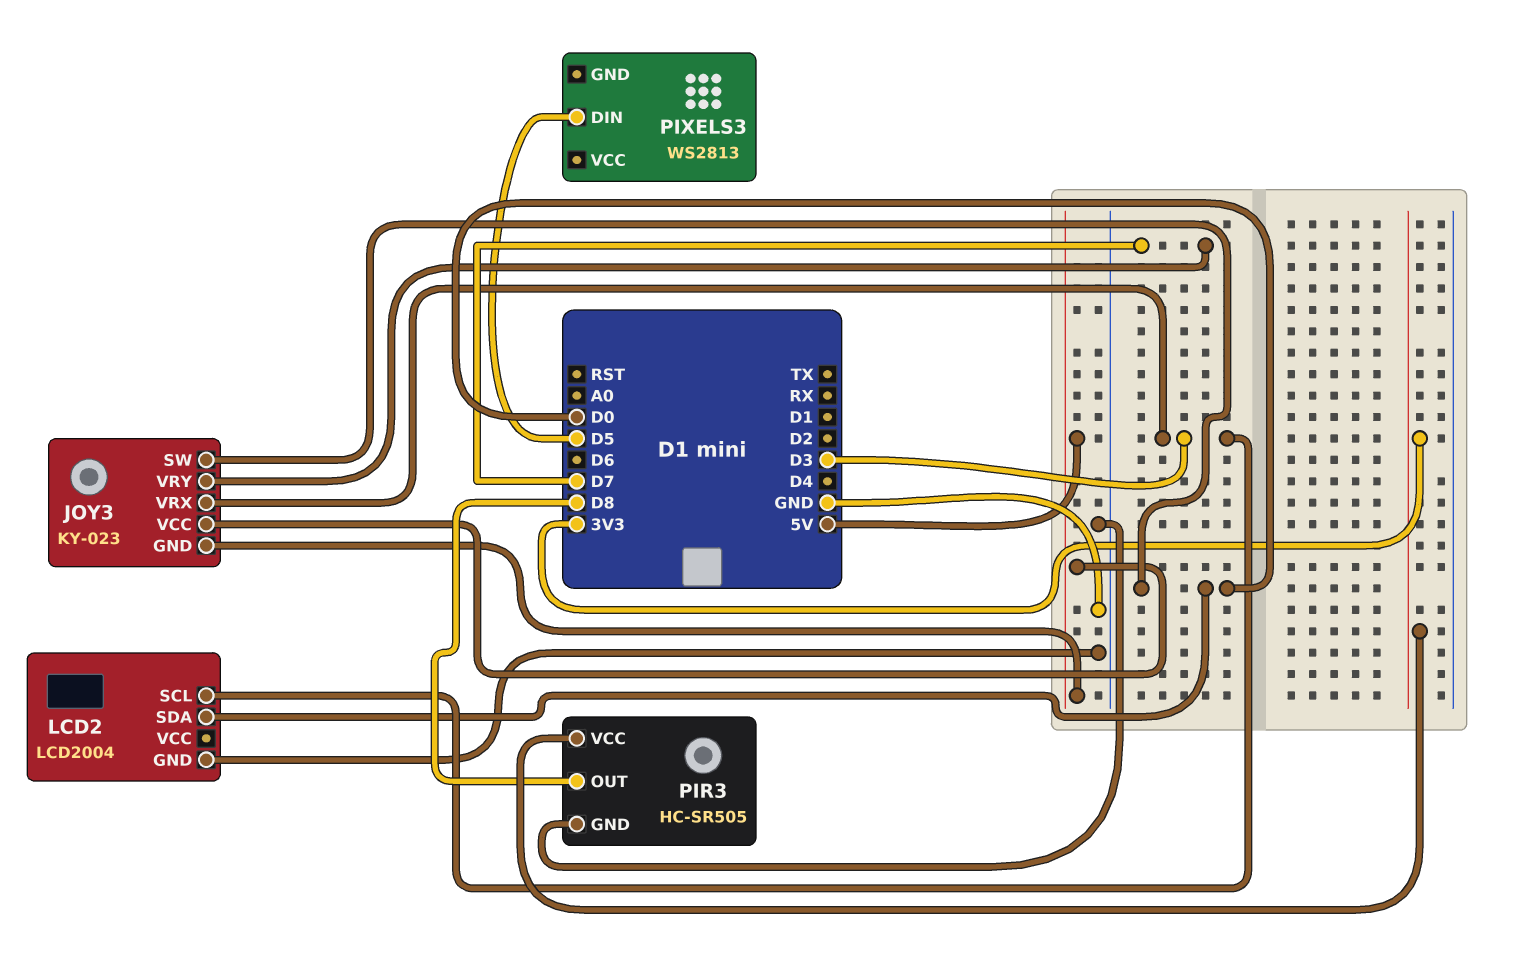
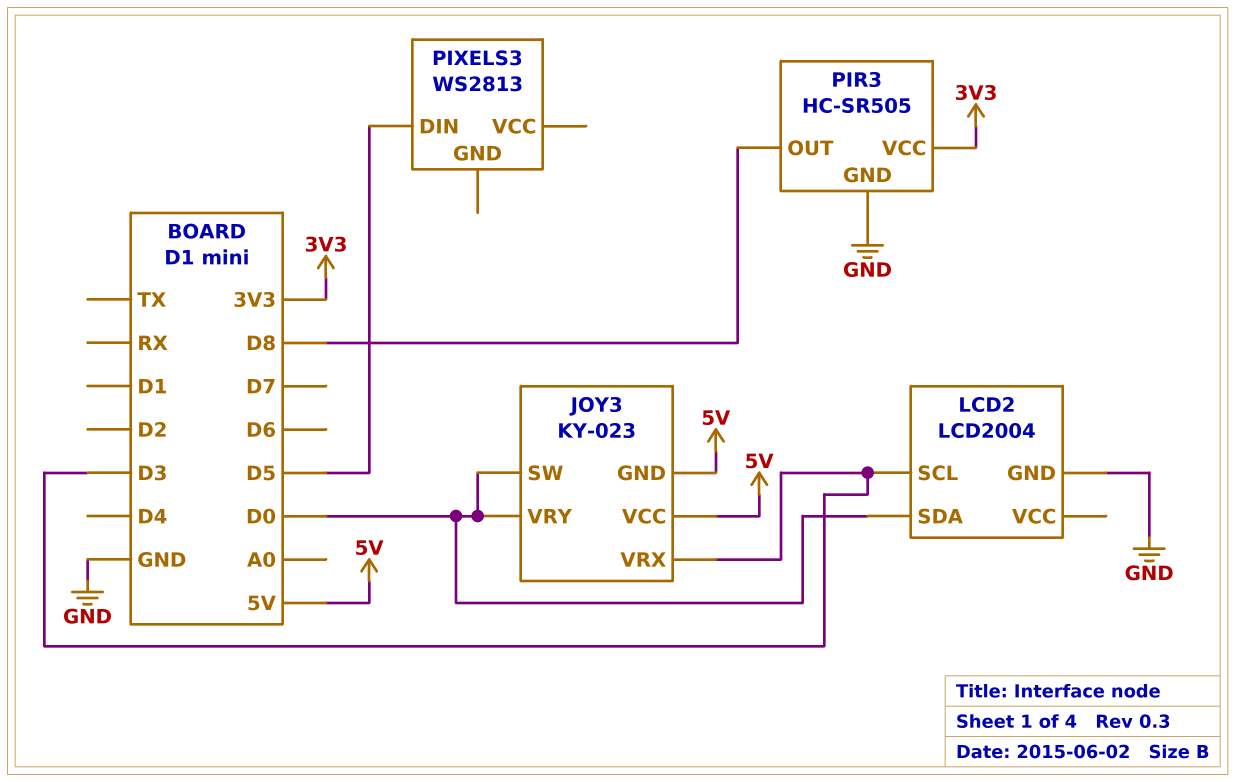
JOY3 pin VRY: D7 -> D0

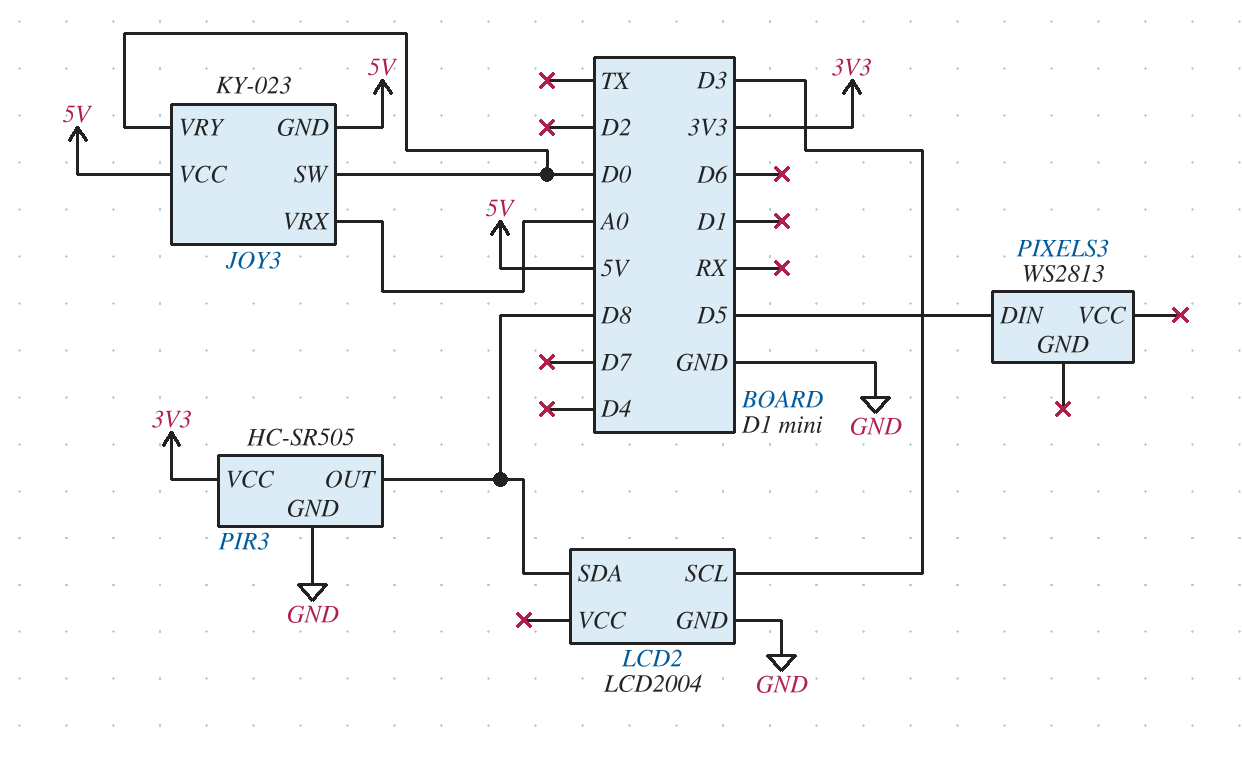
JOY3 pin VRX: D3 -> A0
LCD2 pin SDA: D0 -> D8

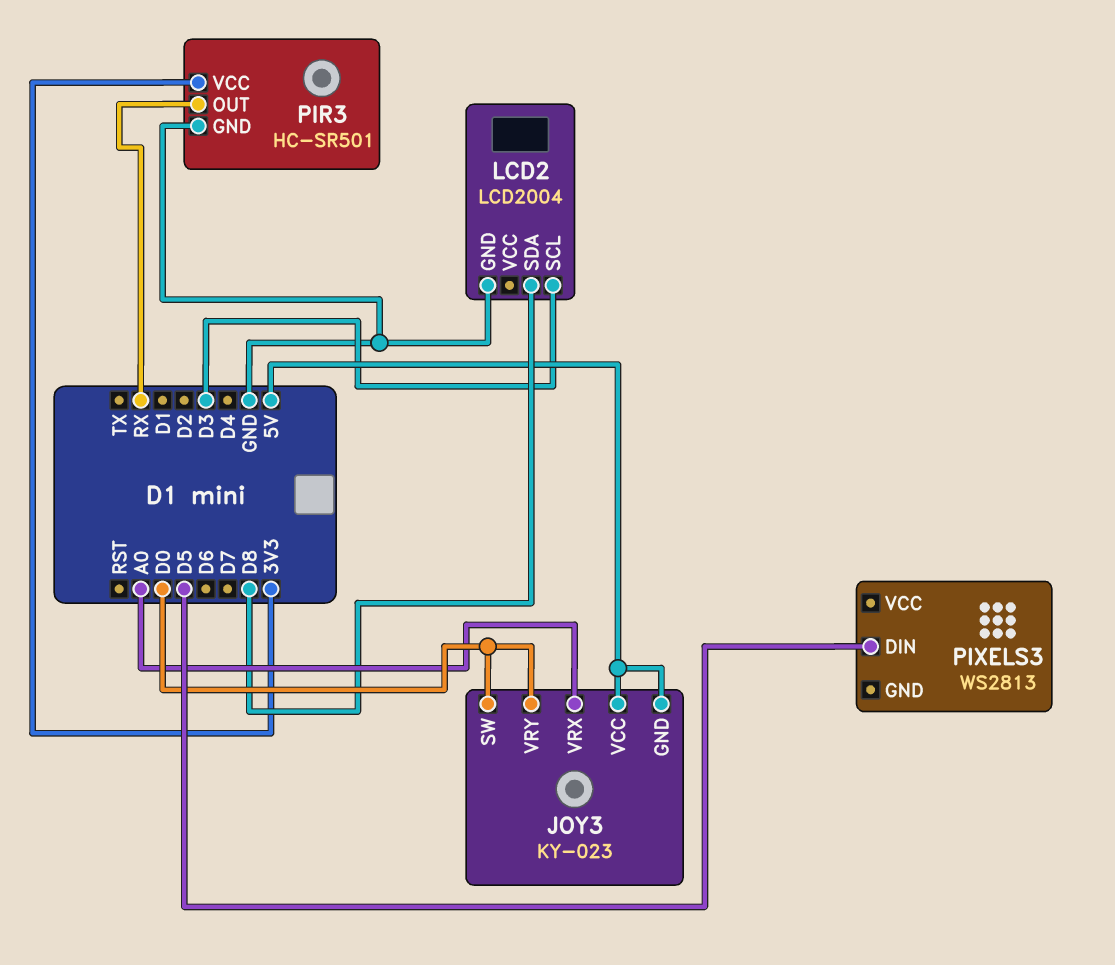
PIR3: HC-SR505 -> HC-SR501
PIR3 pin OUT: D8 -> RX

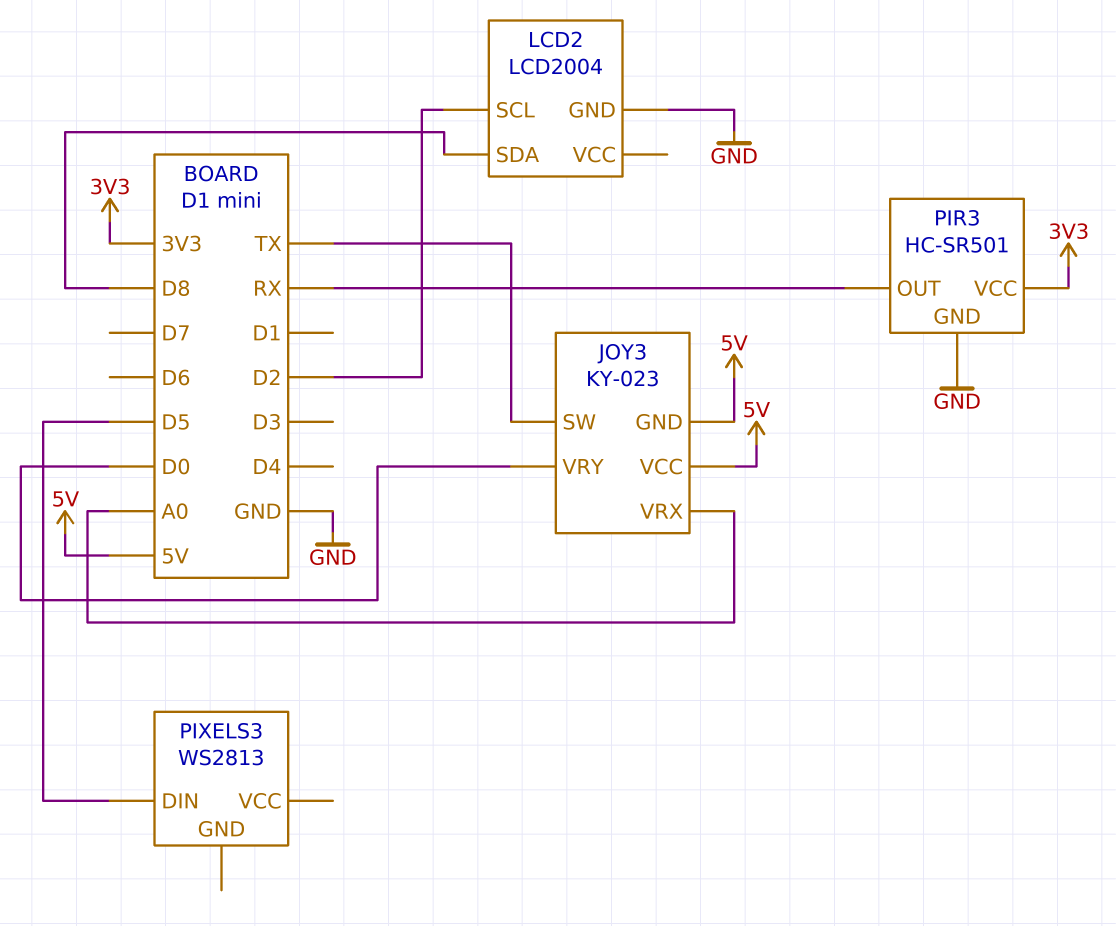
JOY3 pin SW: D0 -> TX
LCD2 pin SCL: D3 -> D2

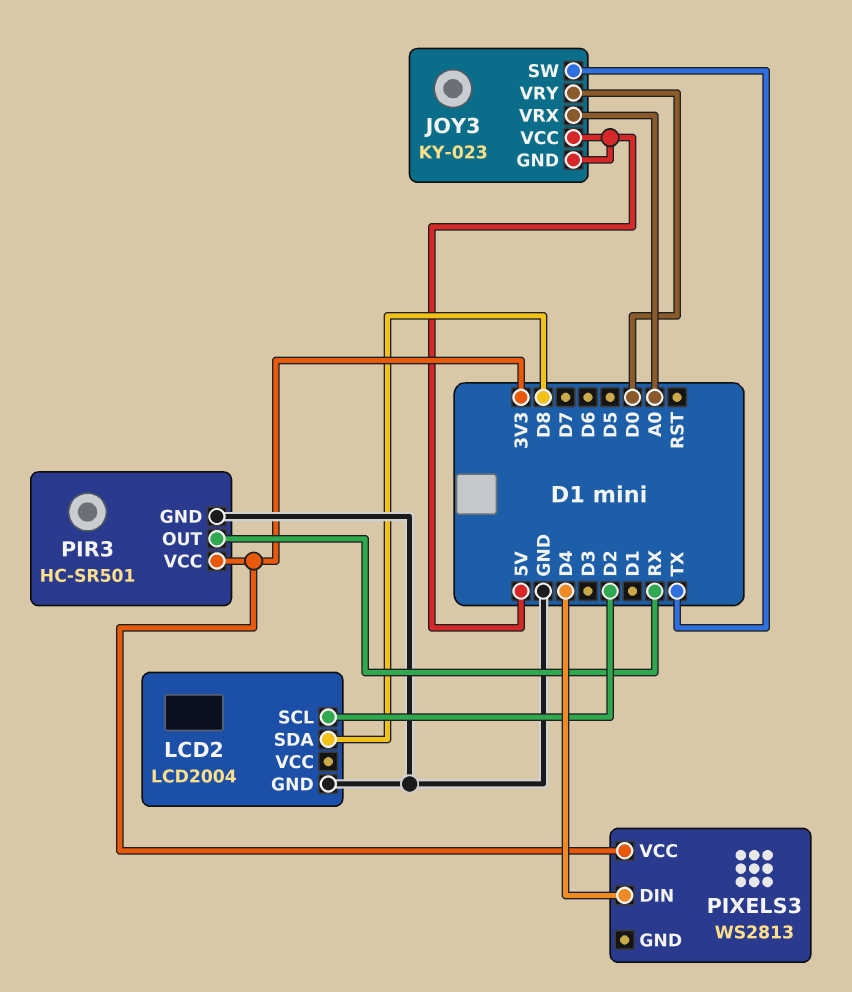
PIXELS3 pin DIN: D5 -> D4
PIXELS3 pin VCC: none -> 3V3

